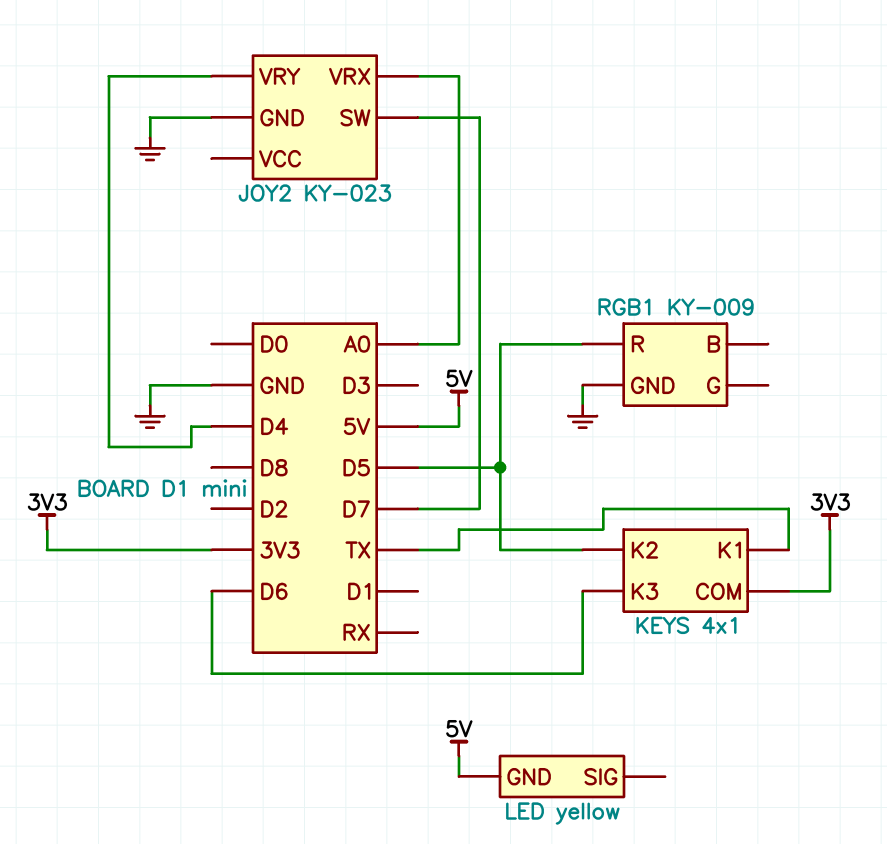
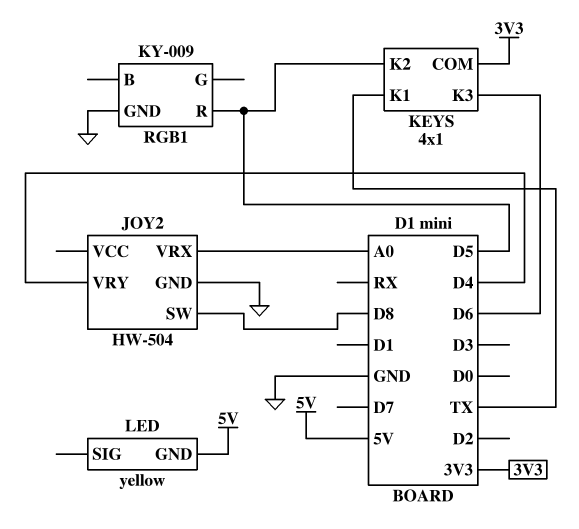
JOY2: KY-023 -> HW-504
JOY2 pin SW: D7 -> D8

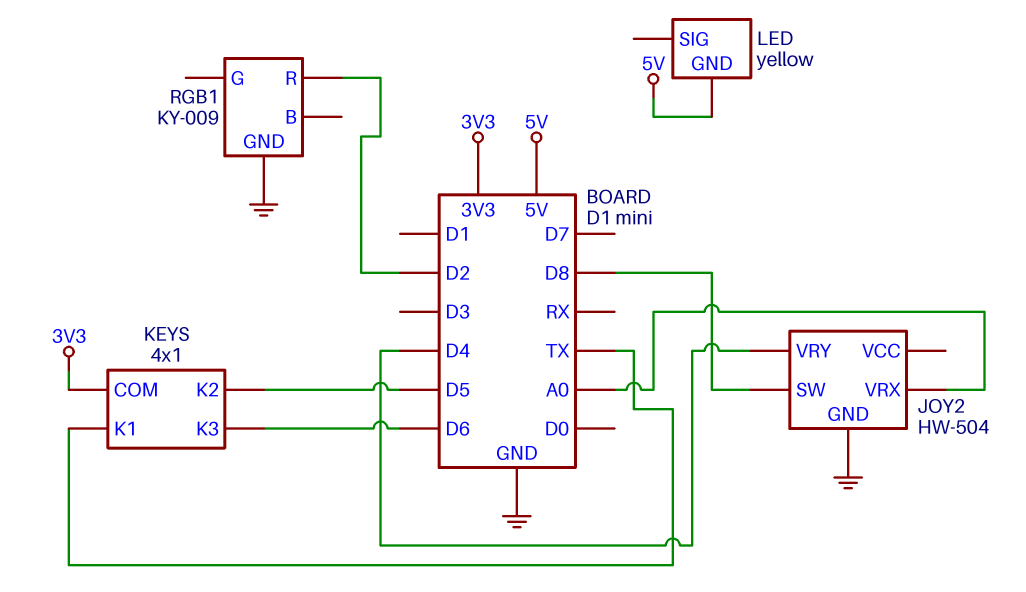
RGB1 pin R: D5 -> D2

